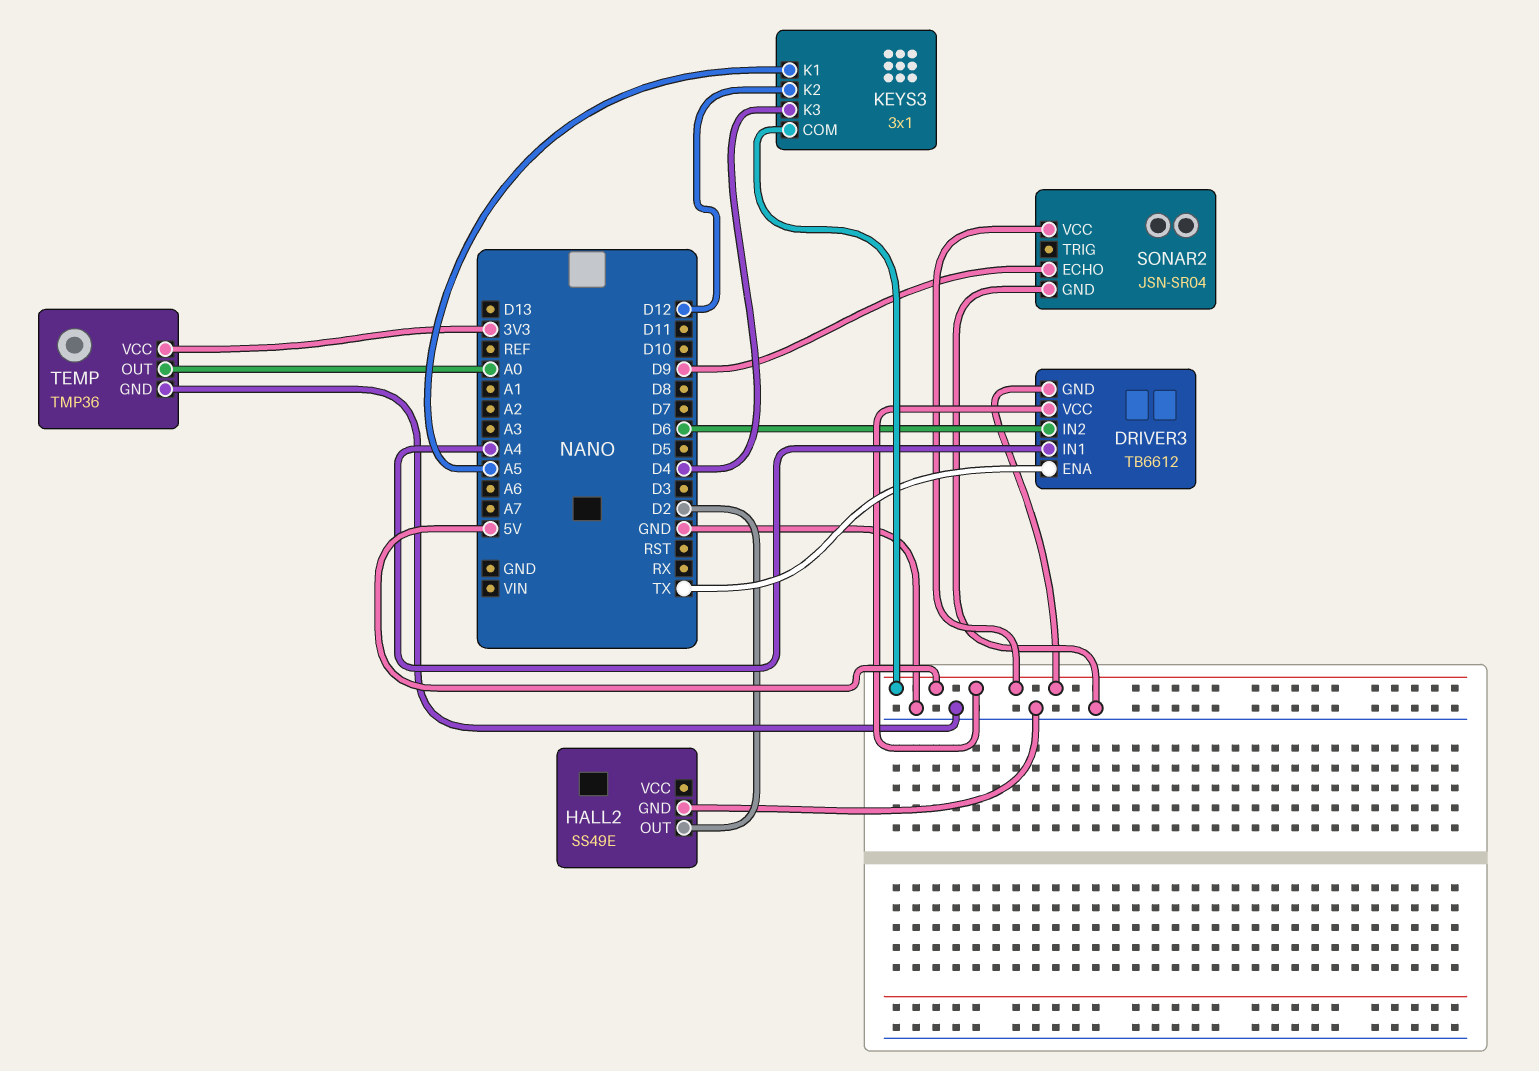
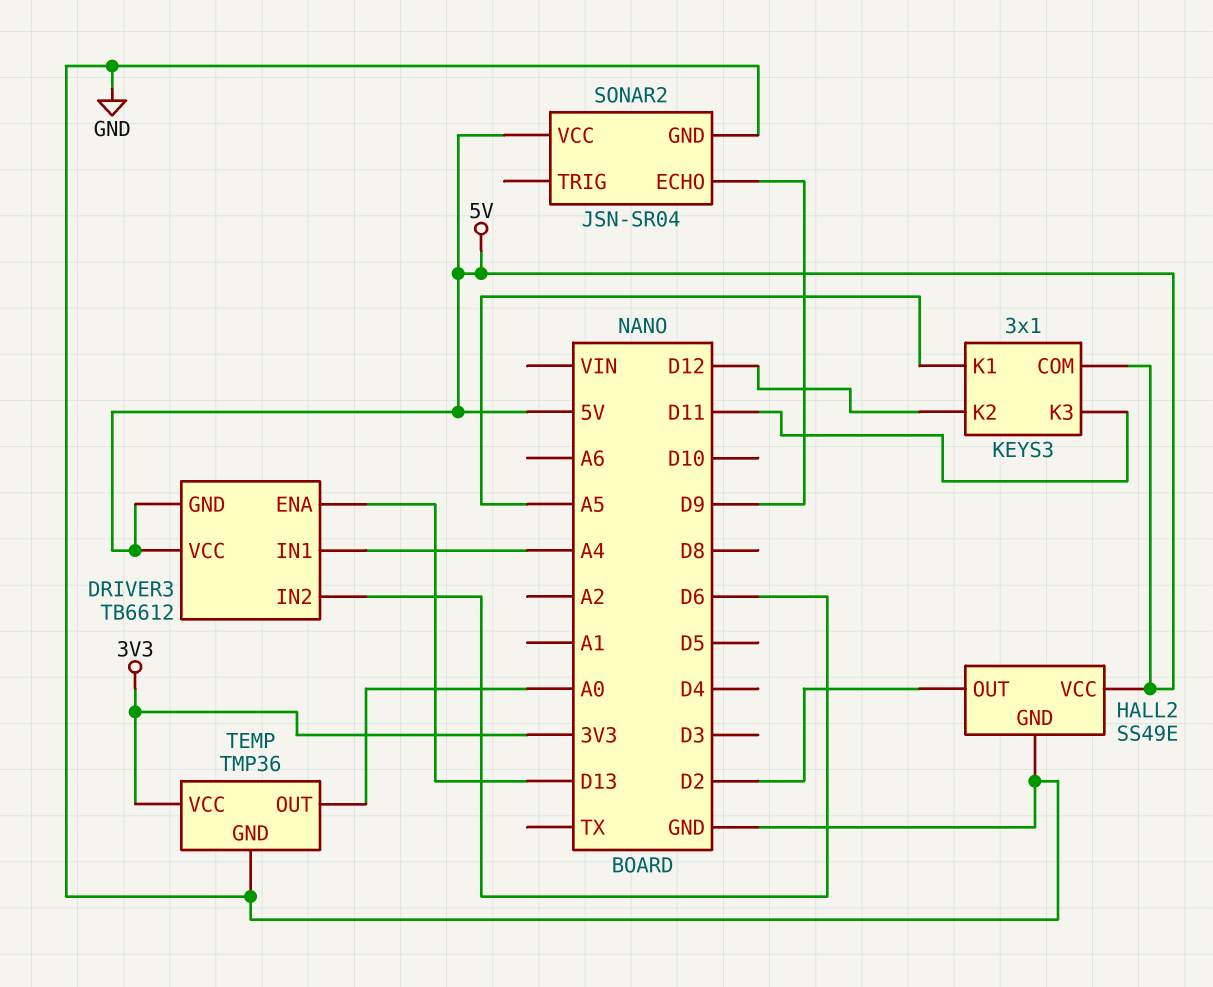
DRIVER3 pin ENA: TX -> D13
HALL2 pin VCC: none -> 5V
KEYS3 pin K3: D4 -> D11

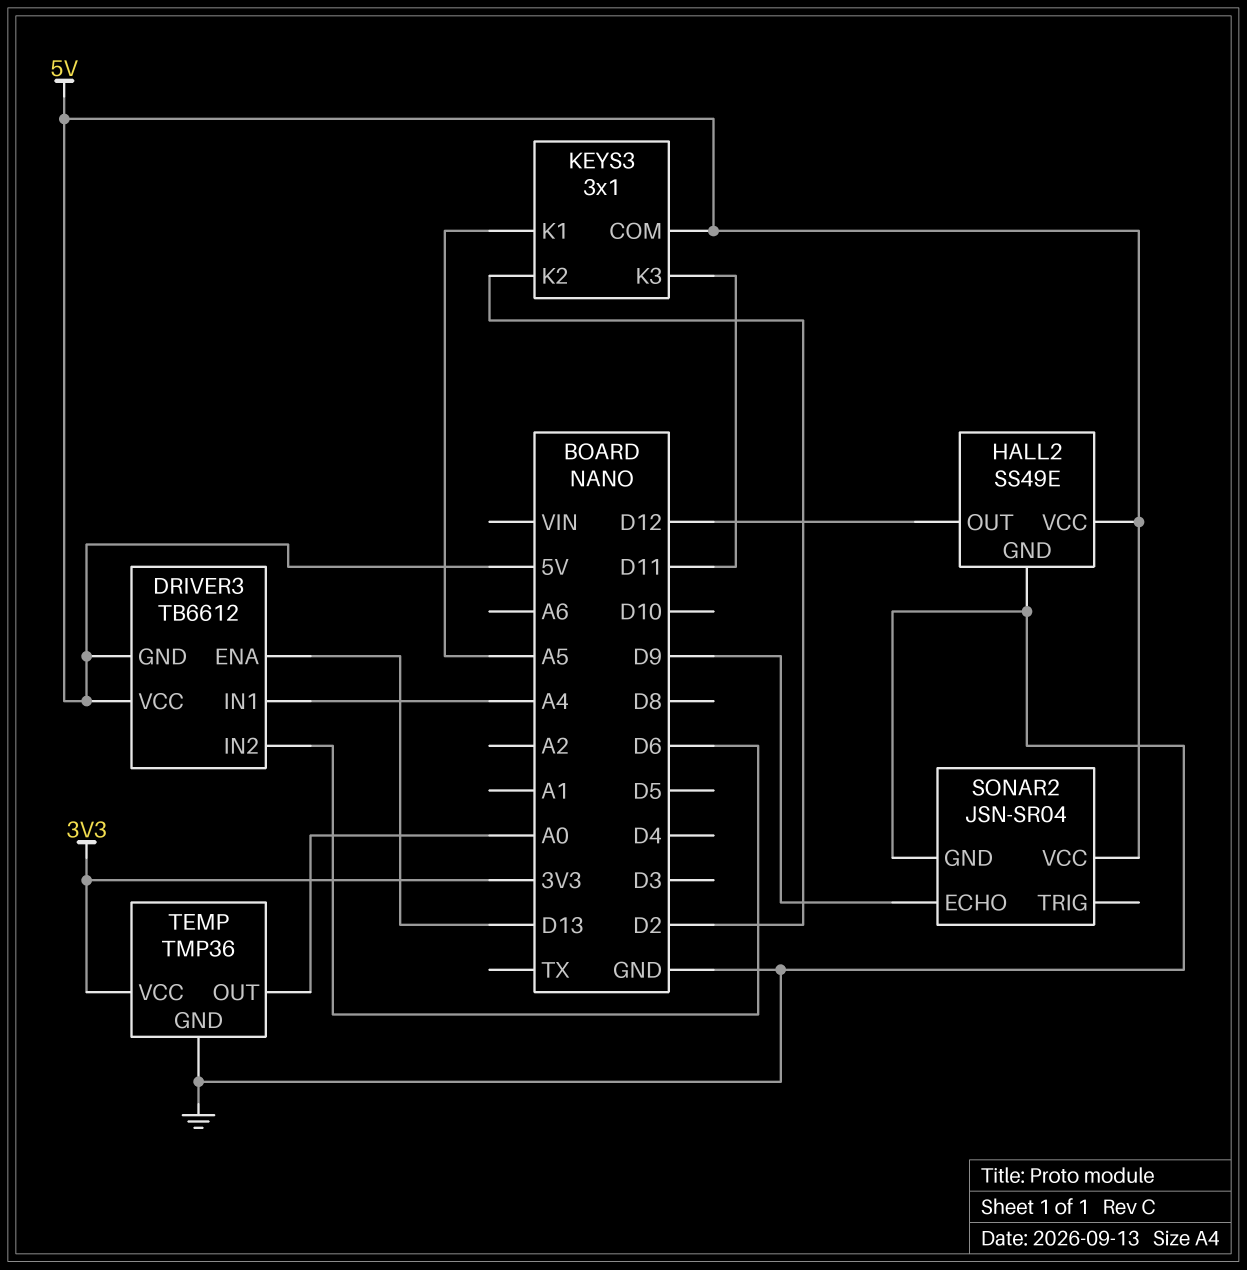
HALL2 pin OUT: D2 -> D12
KEYS3 pin K2: D12 -> D2

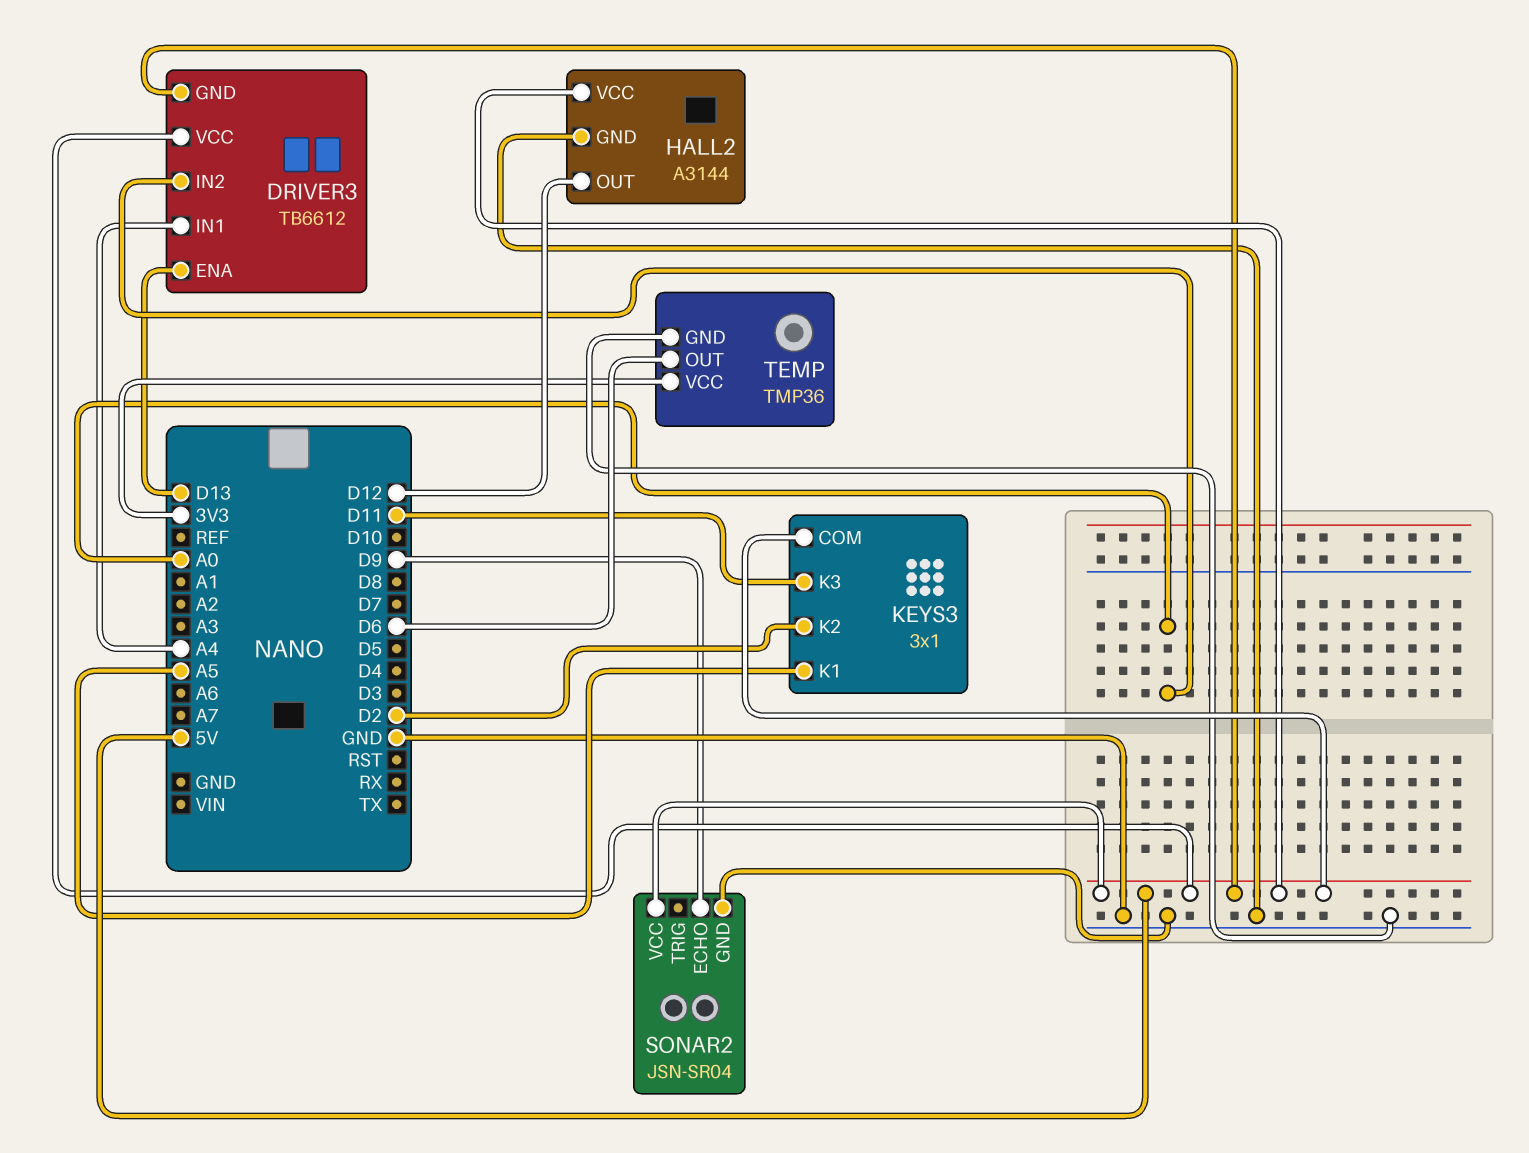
DRIVER3 pin IN2: D6 -> A0
HALL2: SS49E -> A3144
TEMP pin OUT: A0 -> D6

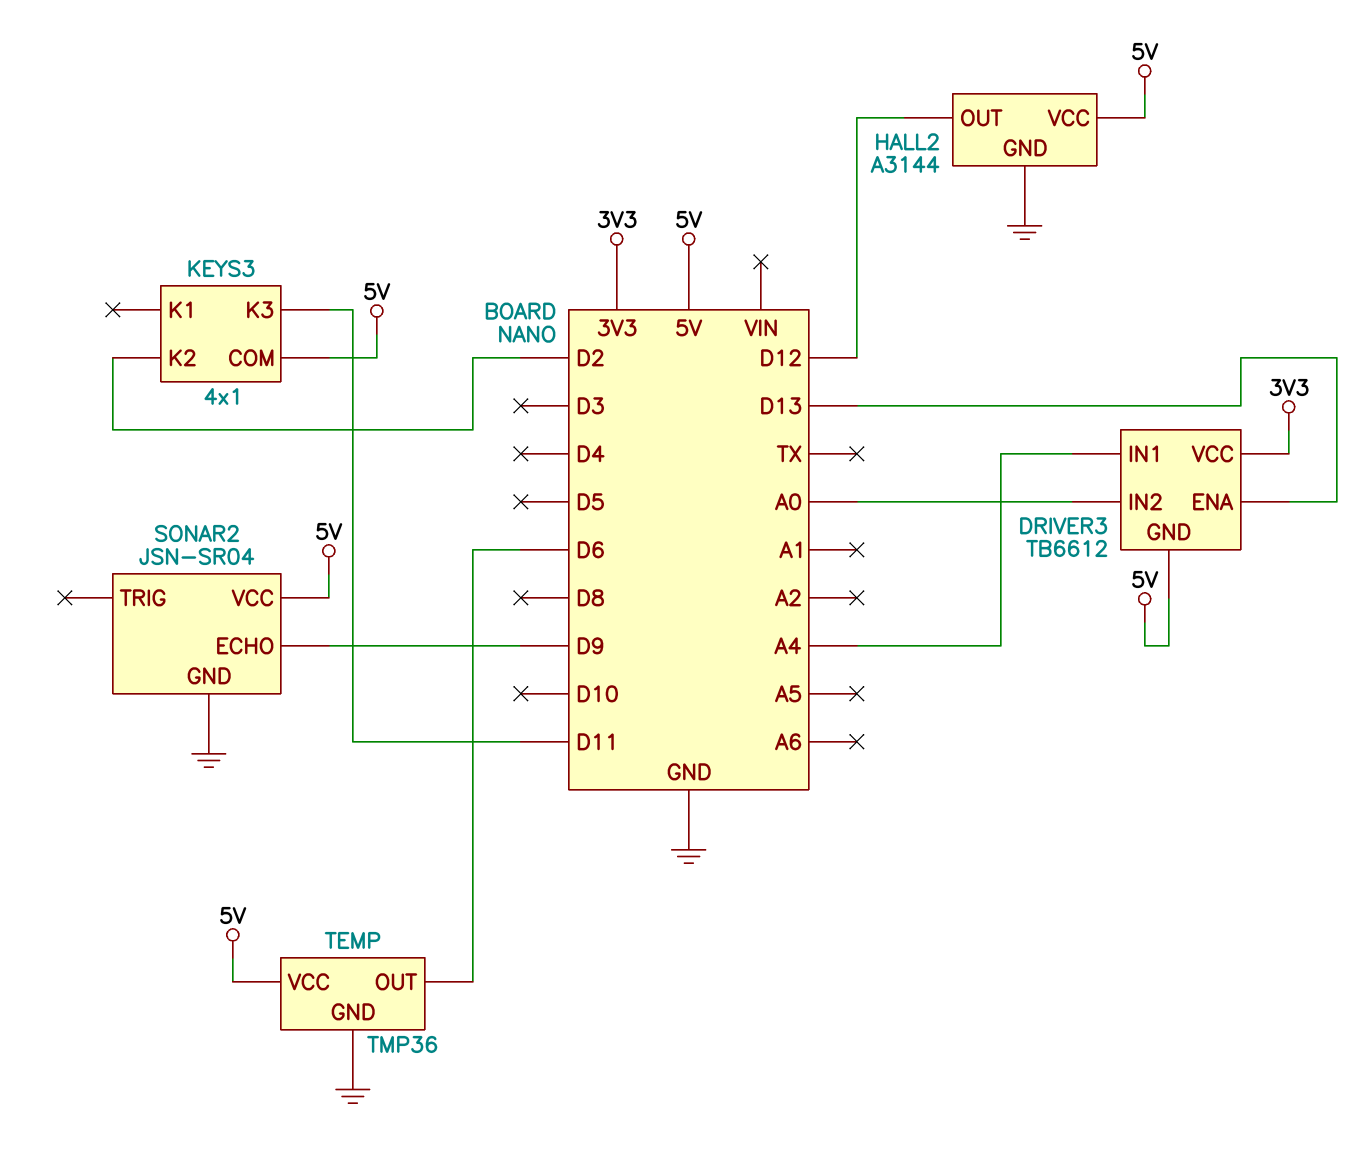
DRIVER3 pin VCC: 5V -> 3V3
KEYS3: 3x1 -> 4x1
KEYS3 pin K1: A5 -> none
TEMP pin VCC: 3V3 -> 5V

